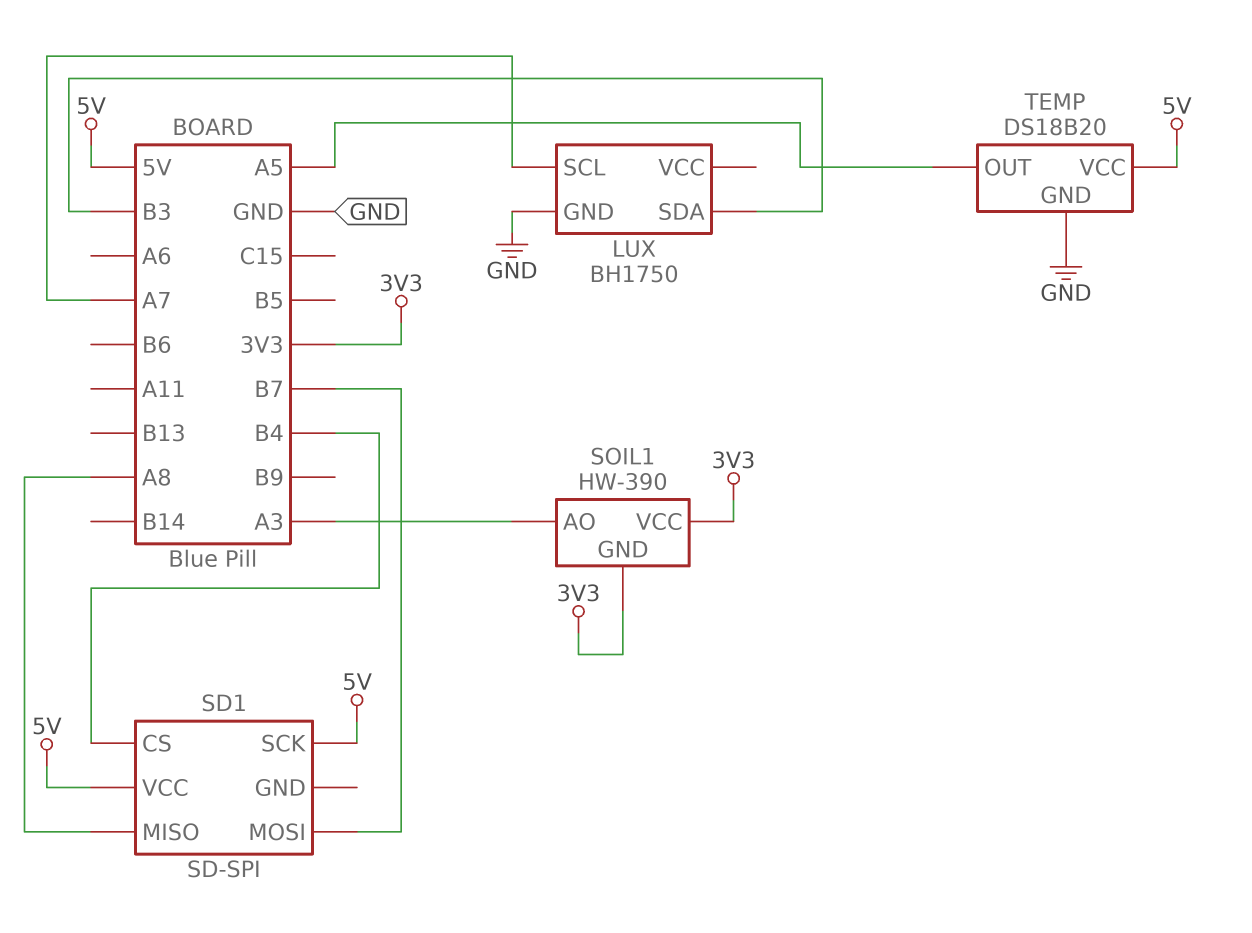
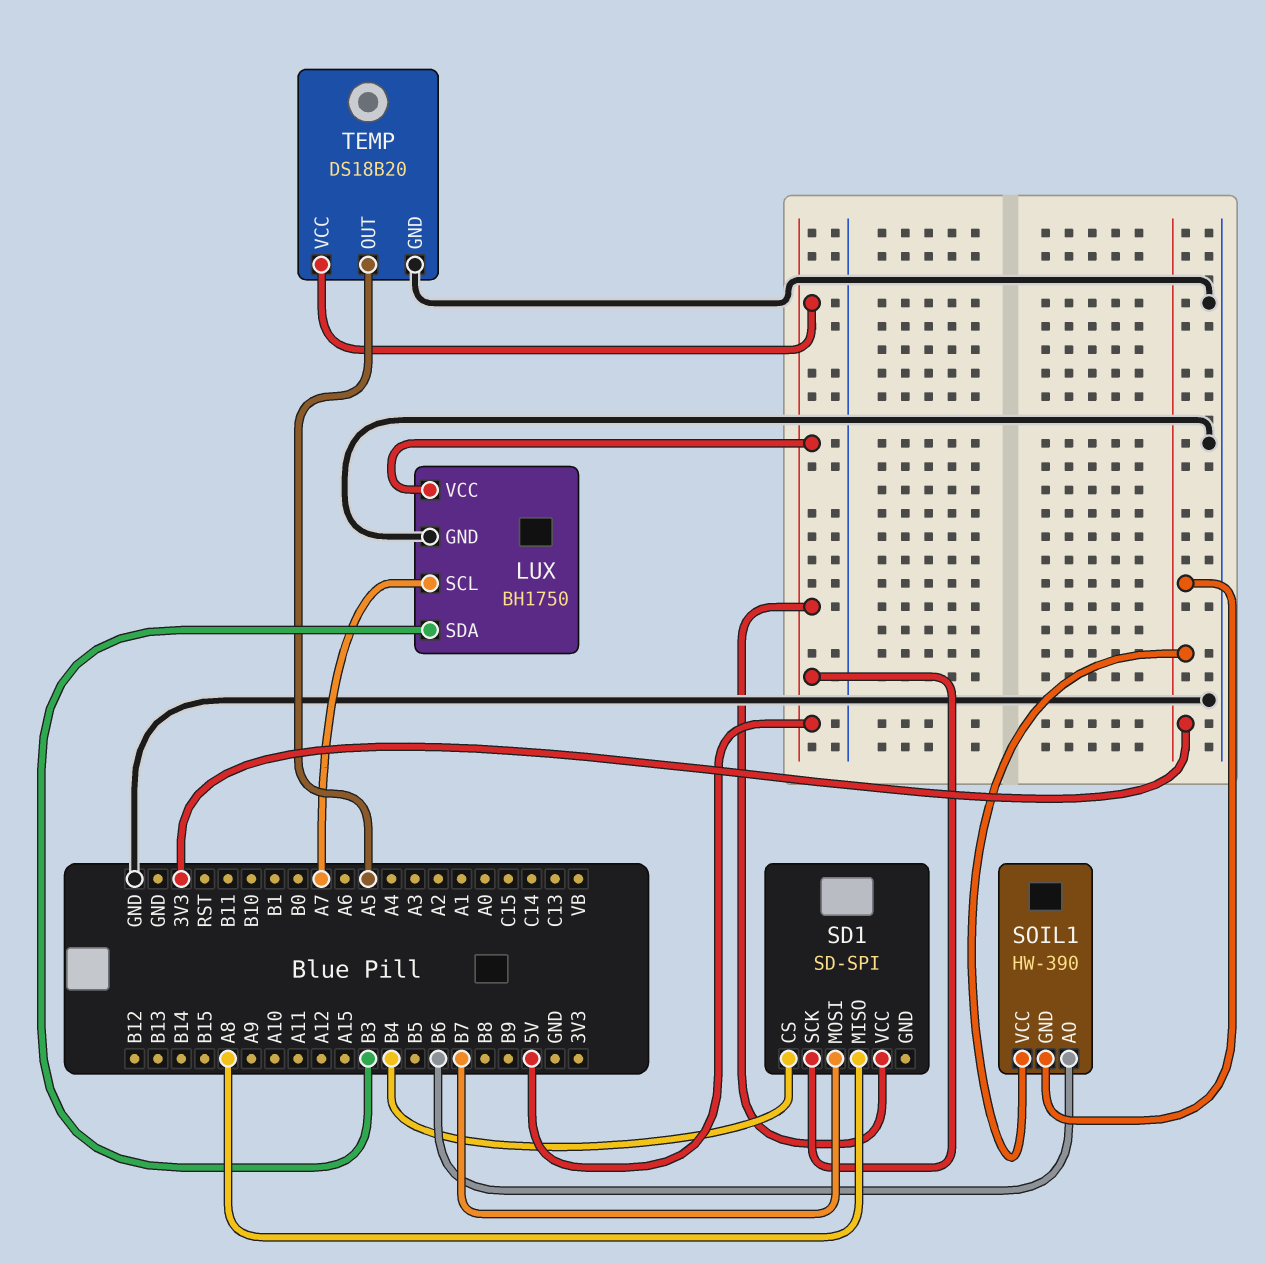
LUX pin VCC: none -> 5V
SOIL1 pin AO: A3 -> B6

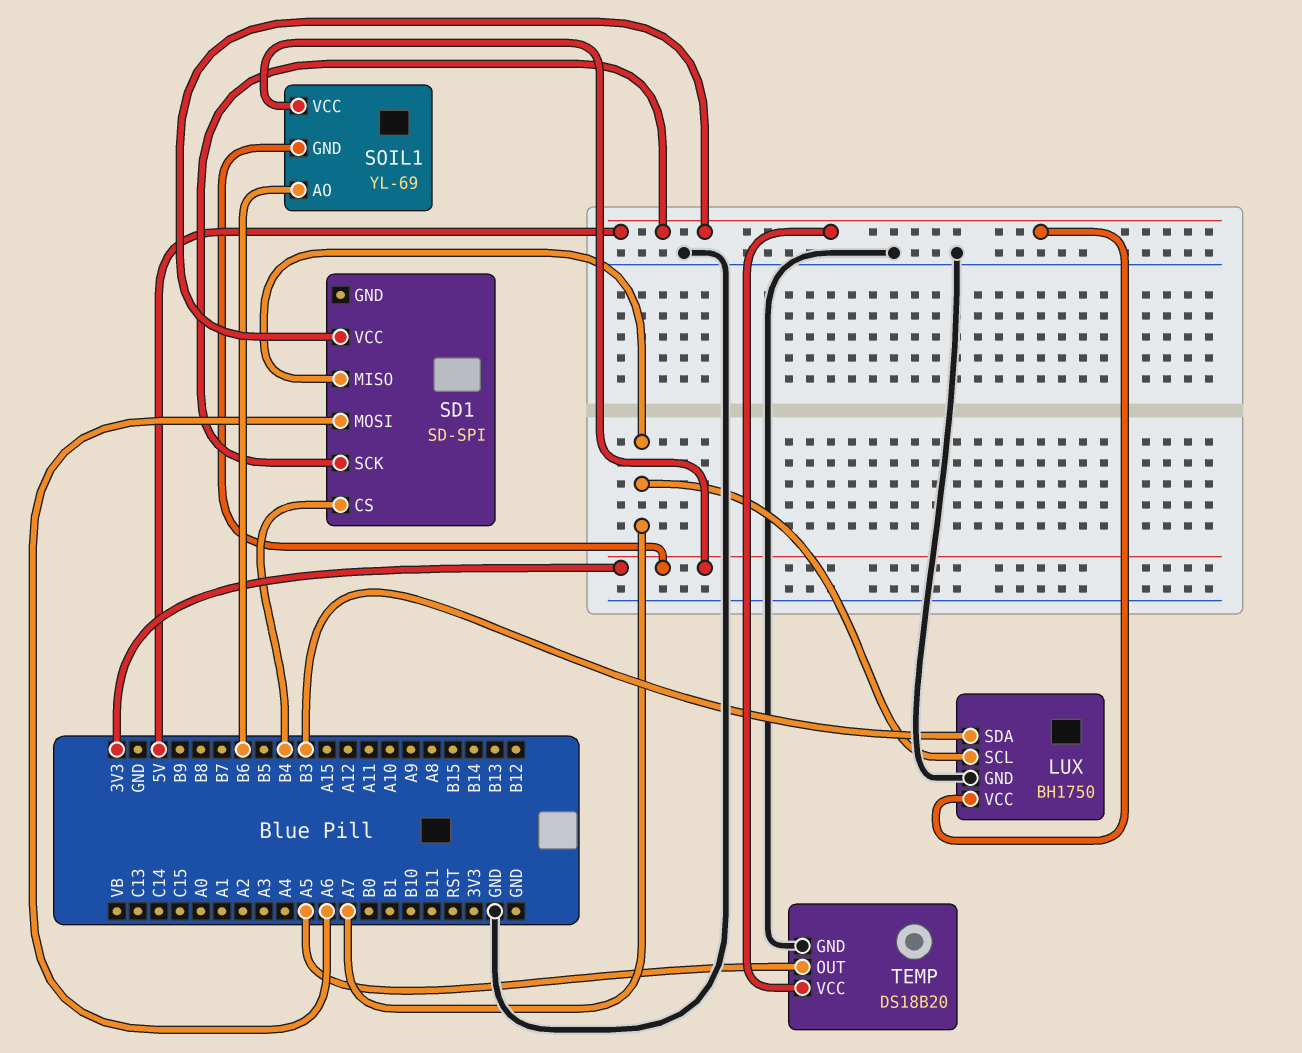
SD1 pin MISO: A8 -> A7
SD1 pin MOSI: B7 -> A6
SOIL1: HW-390 -> YL-69

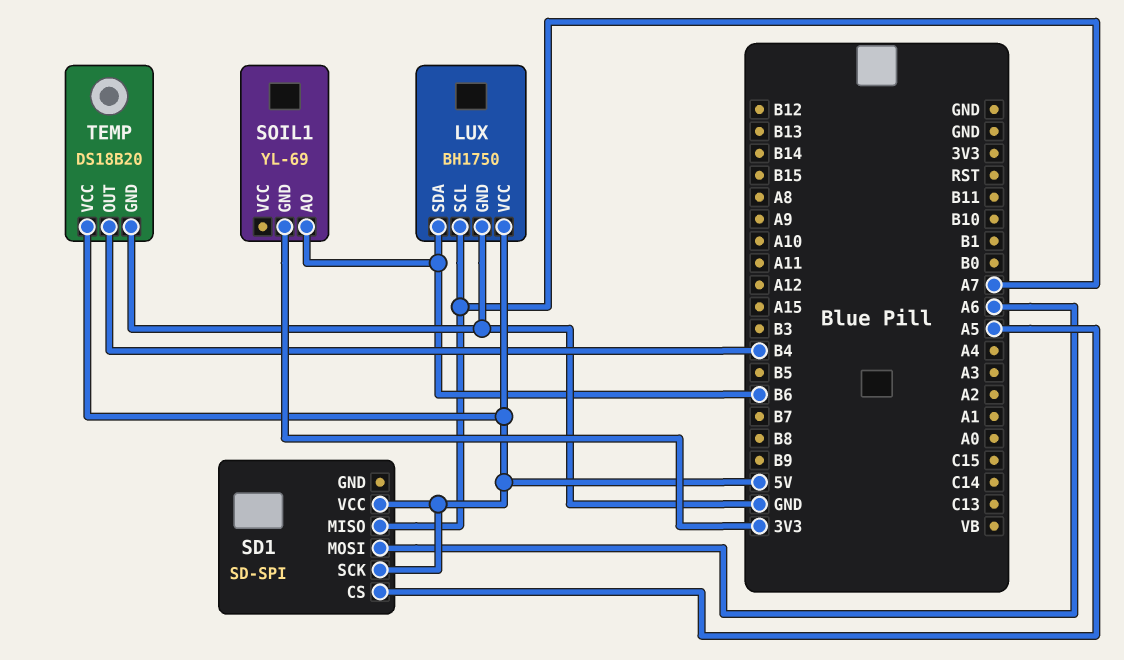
LUX pin SDA: B3 -> B6
SD1 pin CS: B4 -> A5
SOIL1 pin VCC: 3V3 -> none
TEMP pin OUT: A5 -> B4

